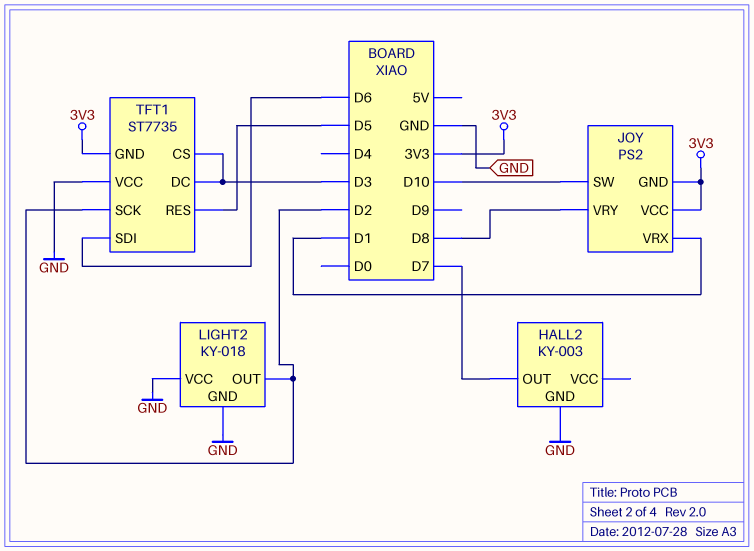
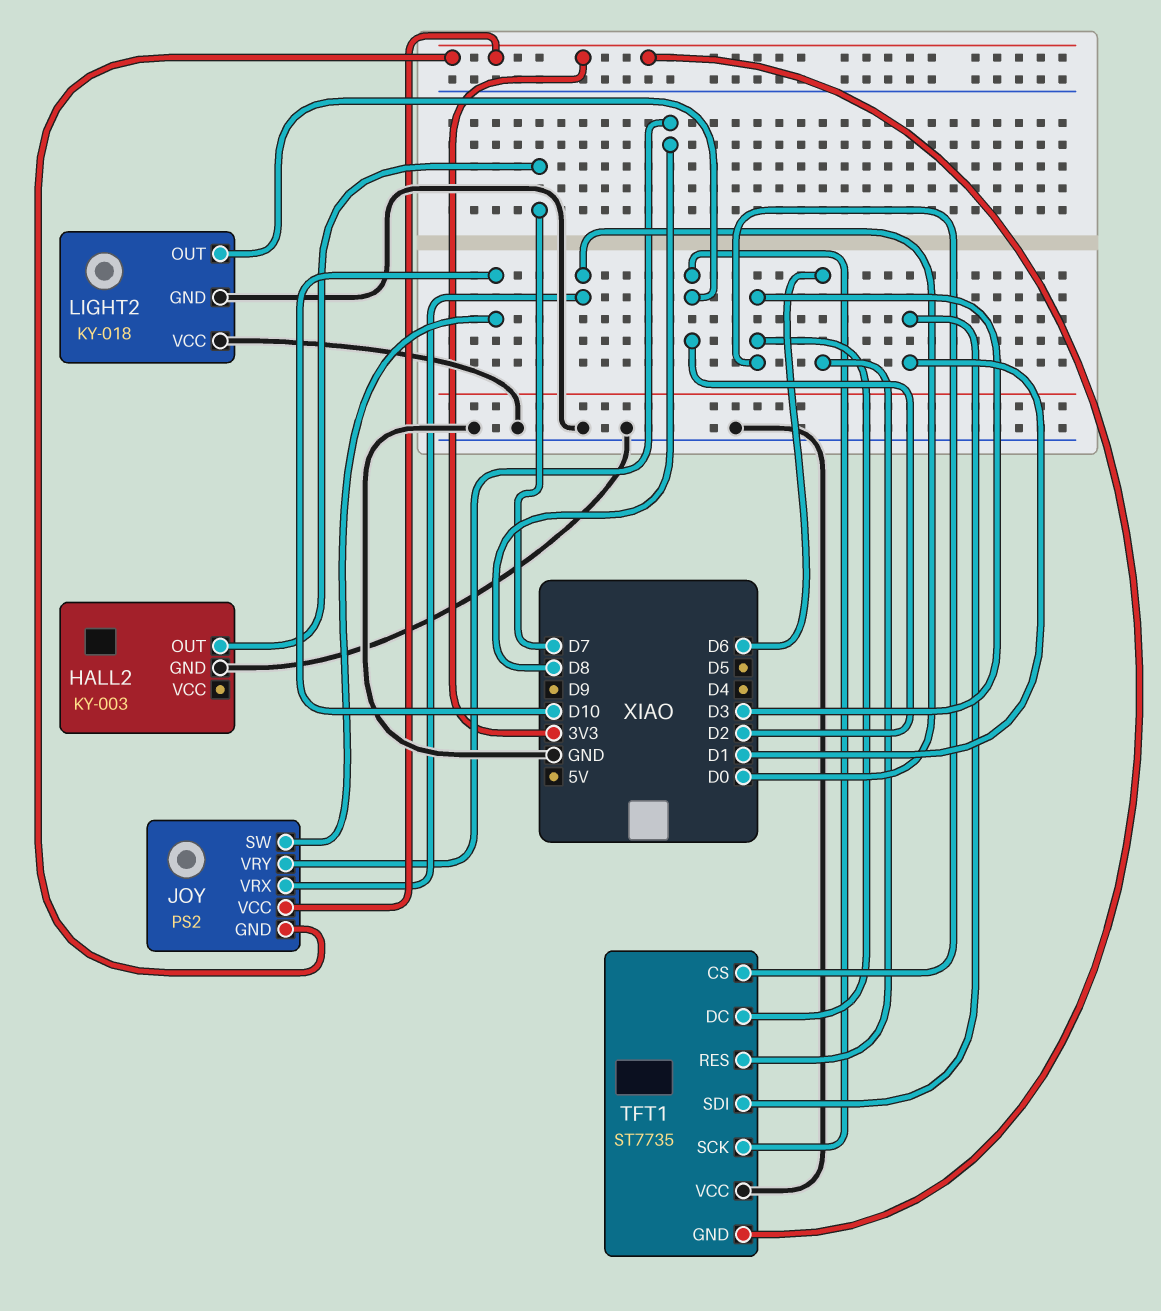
JOY pin VRX: D1 -> D0
TFT1 pin RES: D5 -> D6
TFT1 pin SDI: D6 -> D1

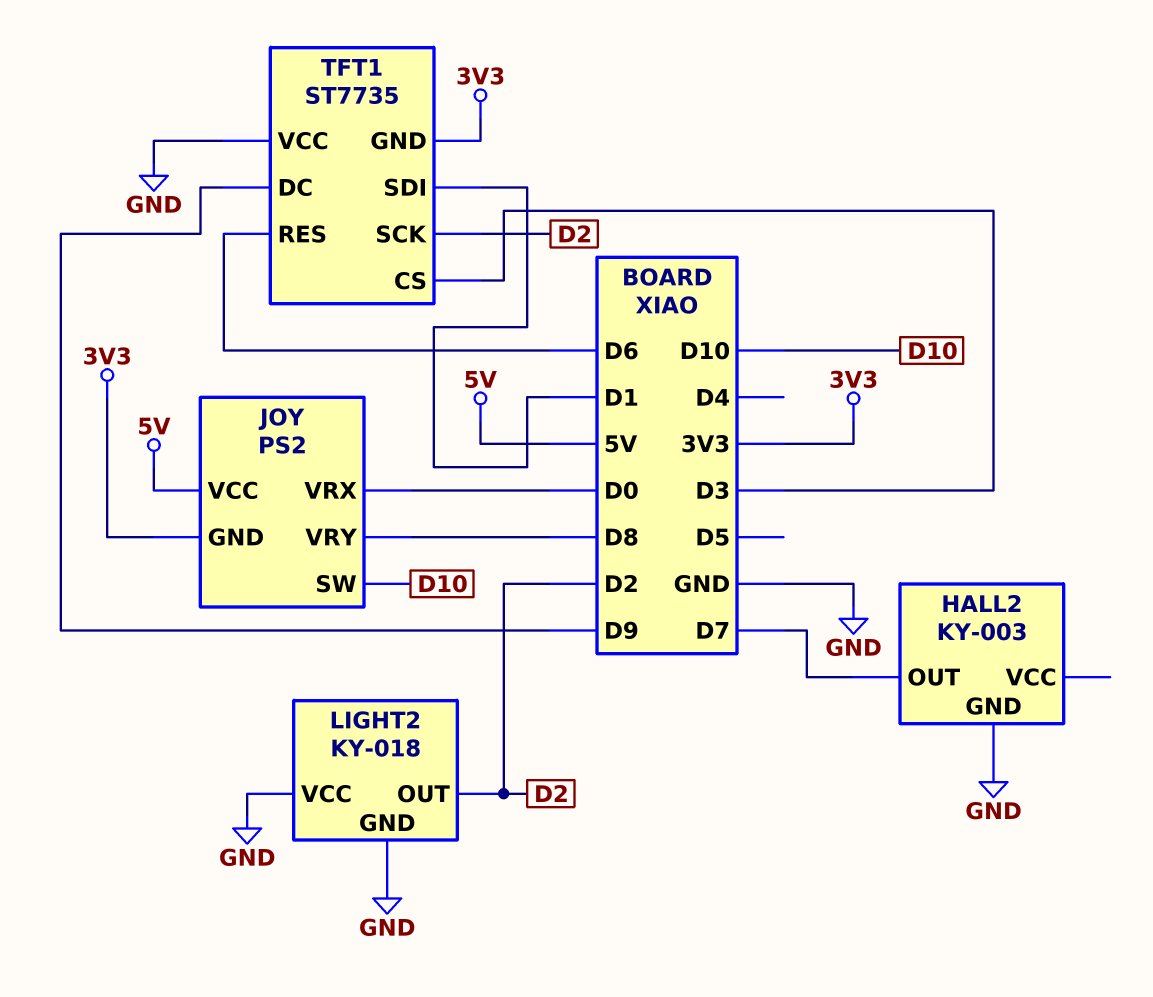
JOY pin VCC: 3V3 -> 5V
TFT1 pin DC: D3 -> D9

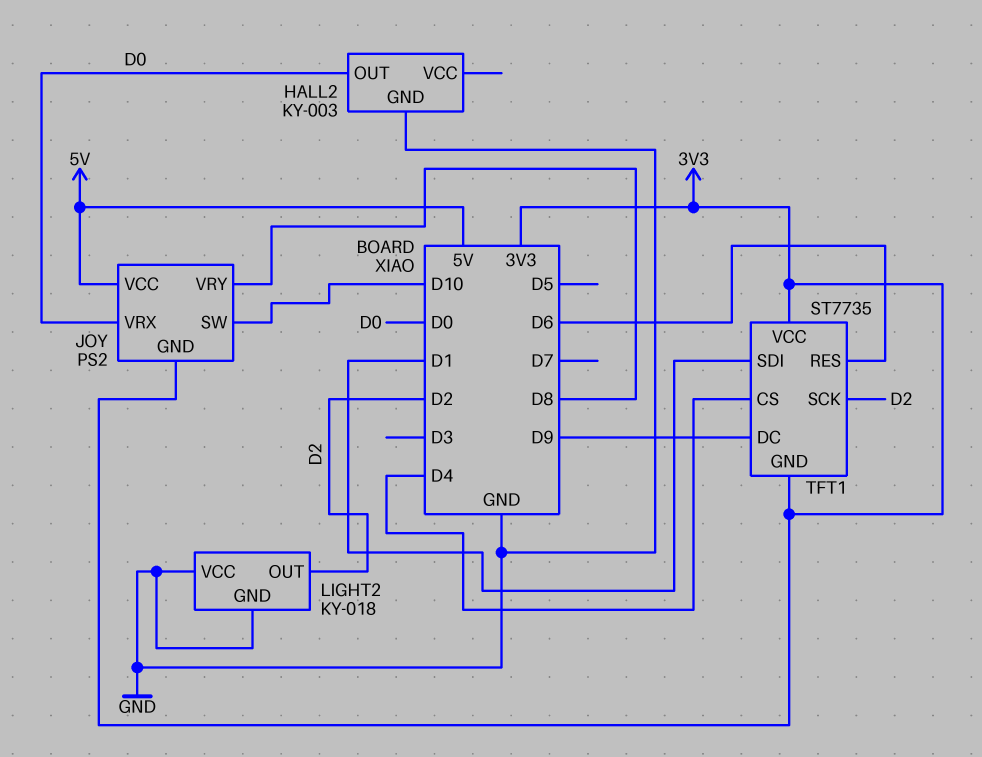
HALL2 pin OUT: D7 -> D0
TFT1 pin CS: D3 -> D4
TFT1 pin VCC: GND -> 3V3

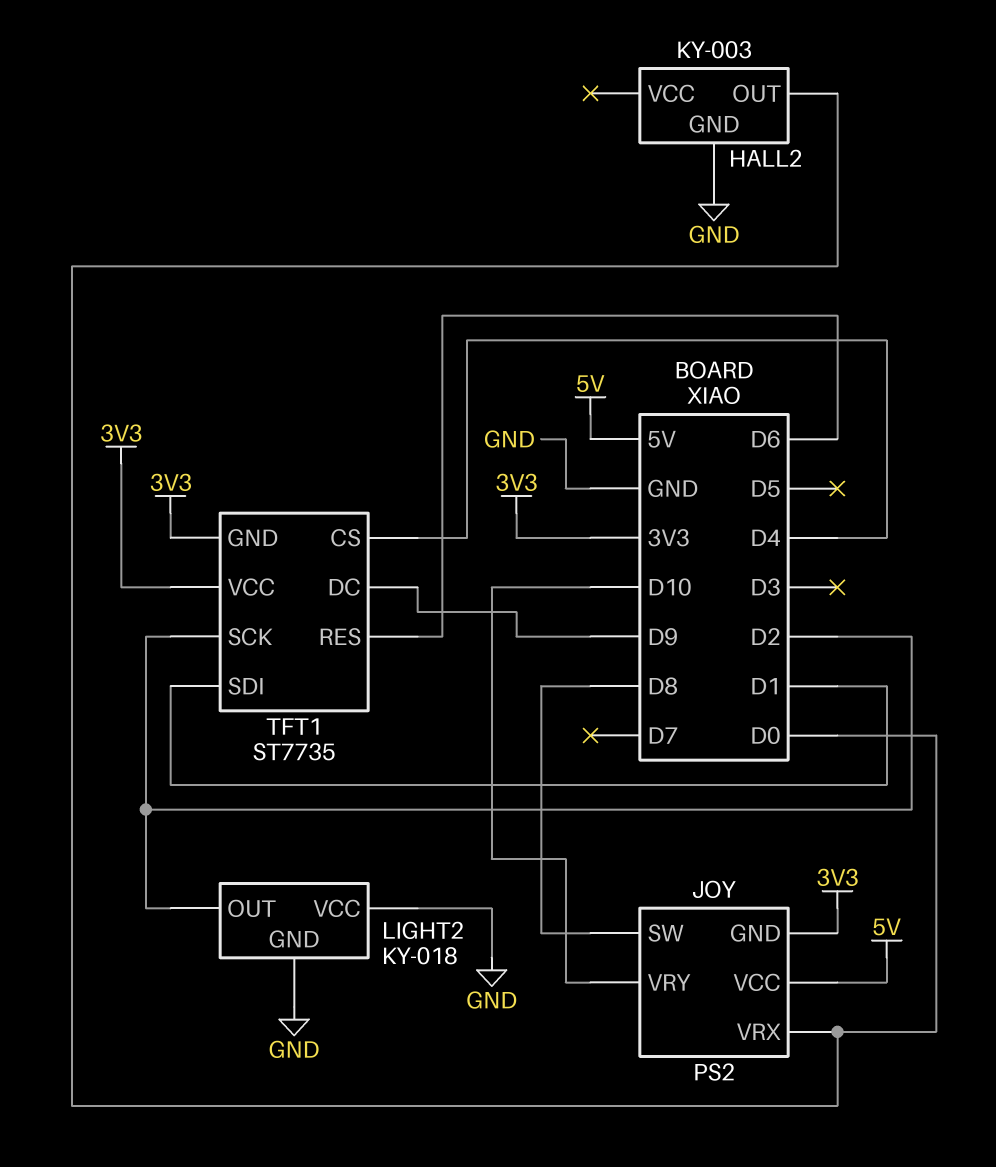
JOY pin SW: D10 -> D8
JOY pin VRY: D8 -> D10

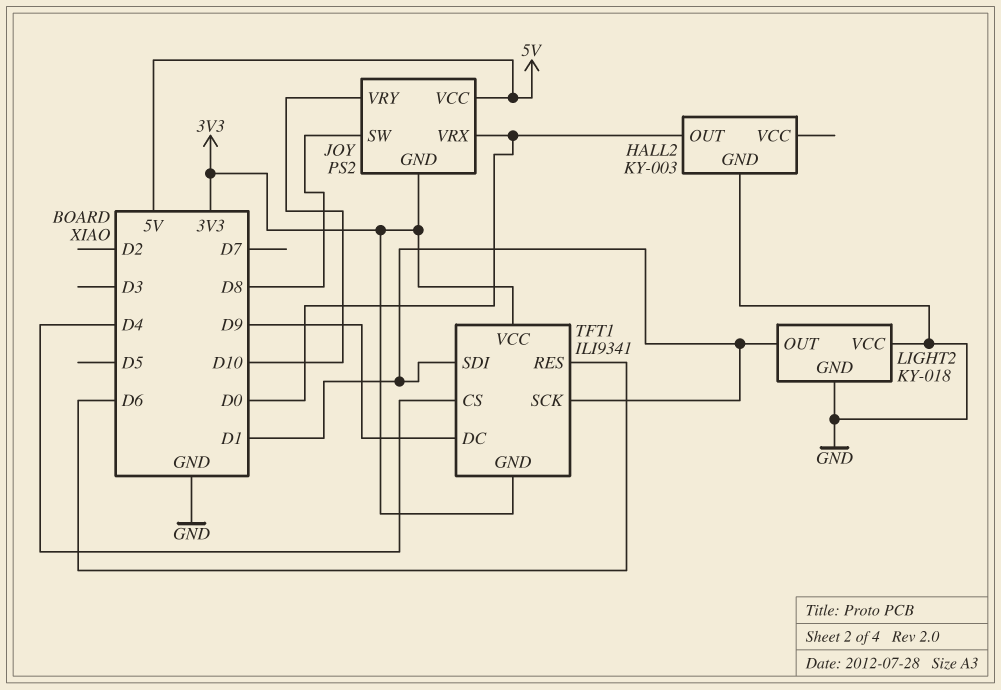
LIGHT2 pin OUT: D2 -> D1
TFT1: ST7735 -> ILI9341
TFT1 pin SCK: D2 -> D1

